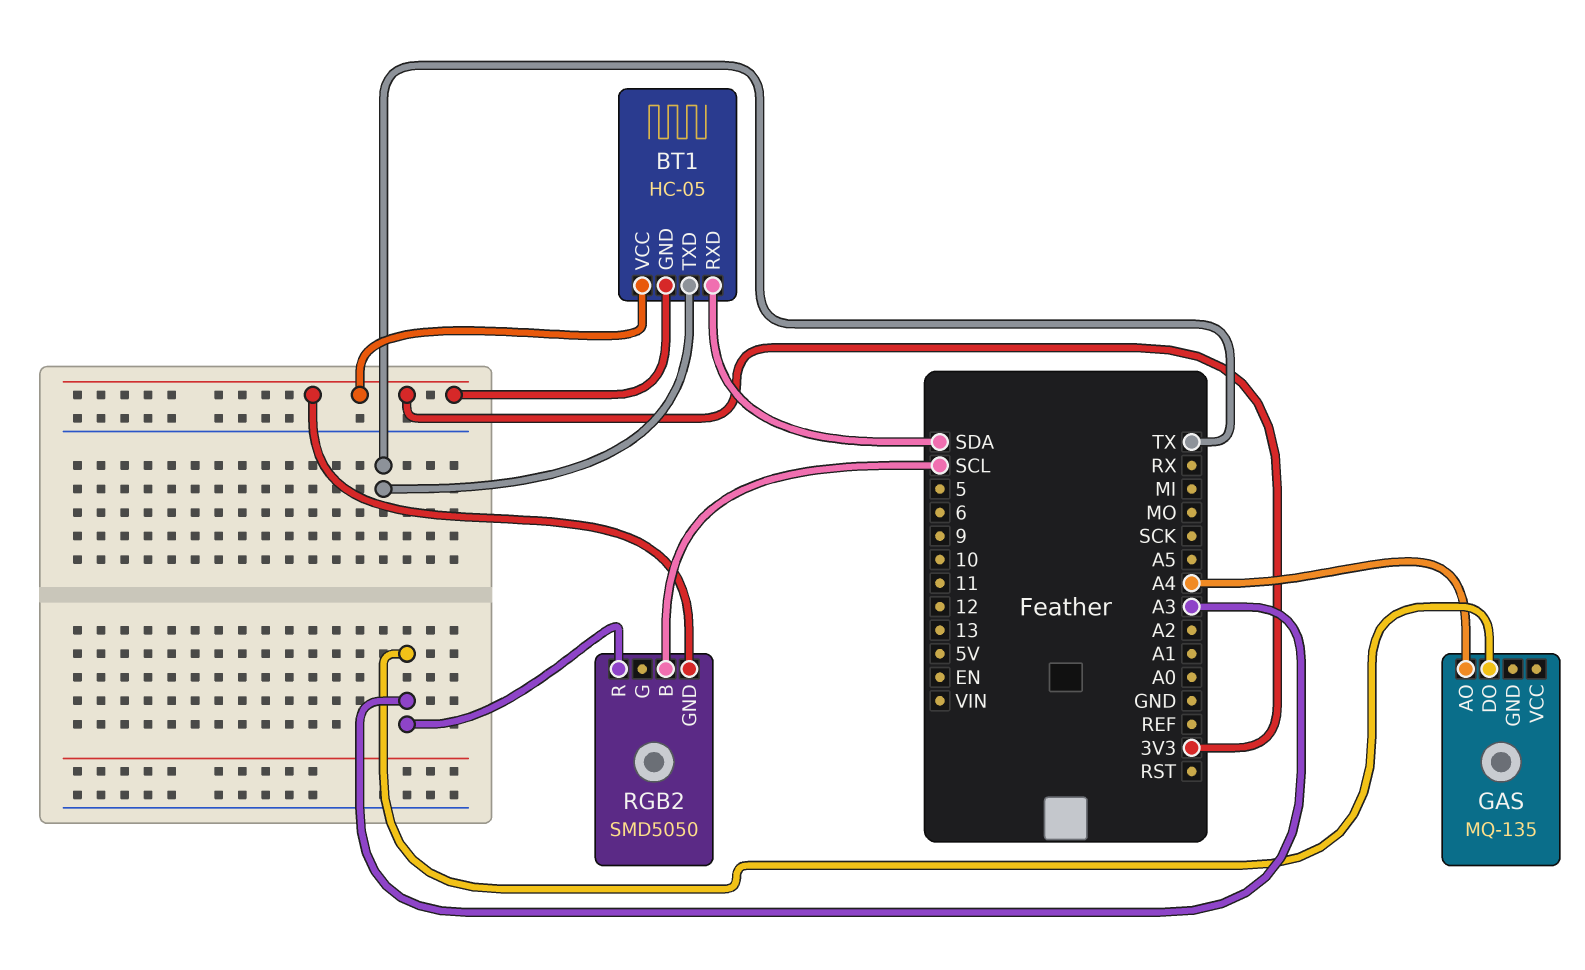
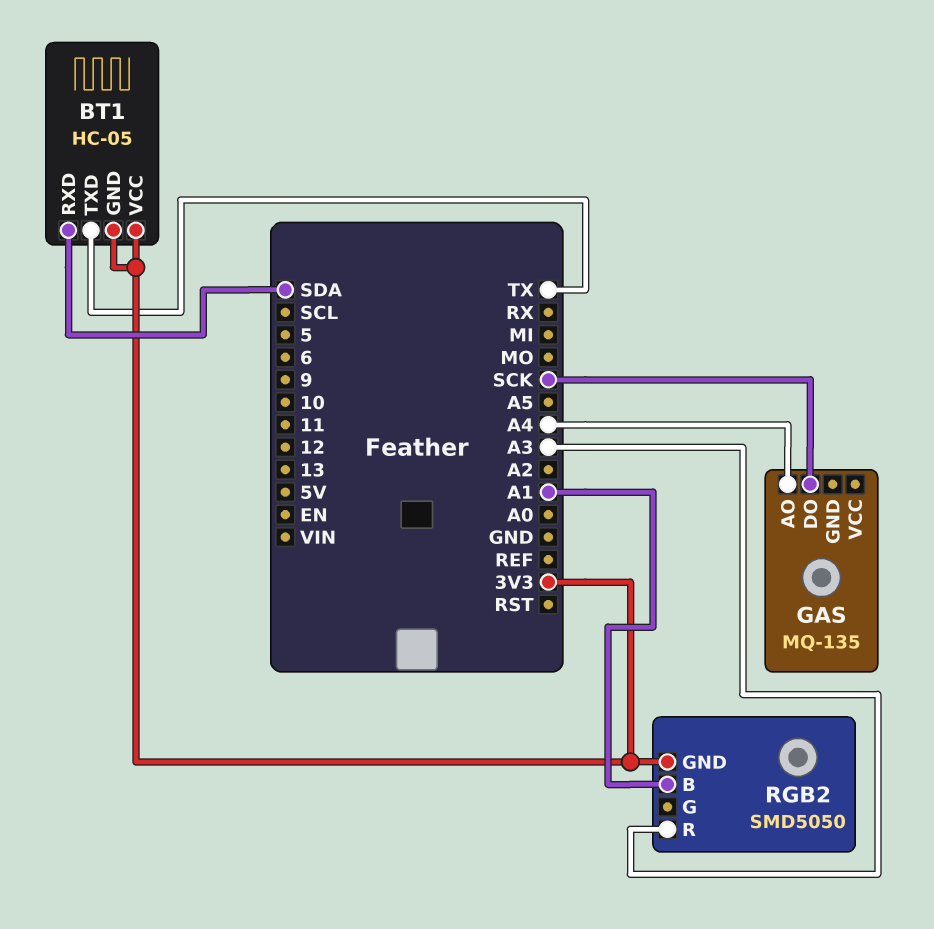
GAS pin DO: A3 -> SCK
RGB2 pin B: SCL -> A1

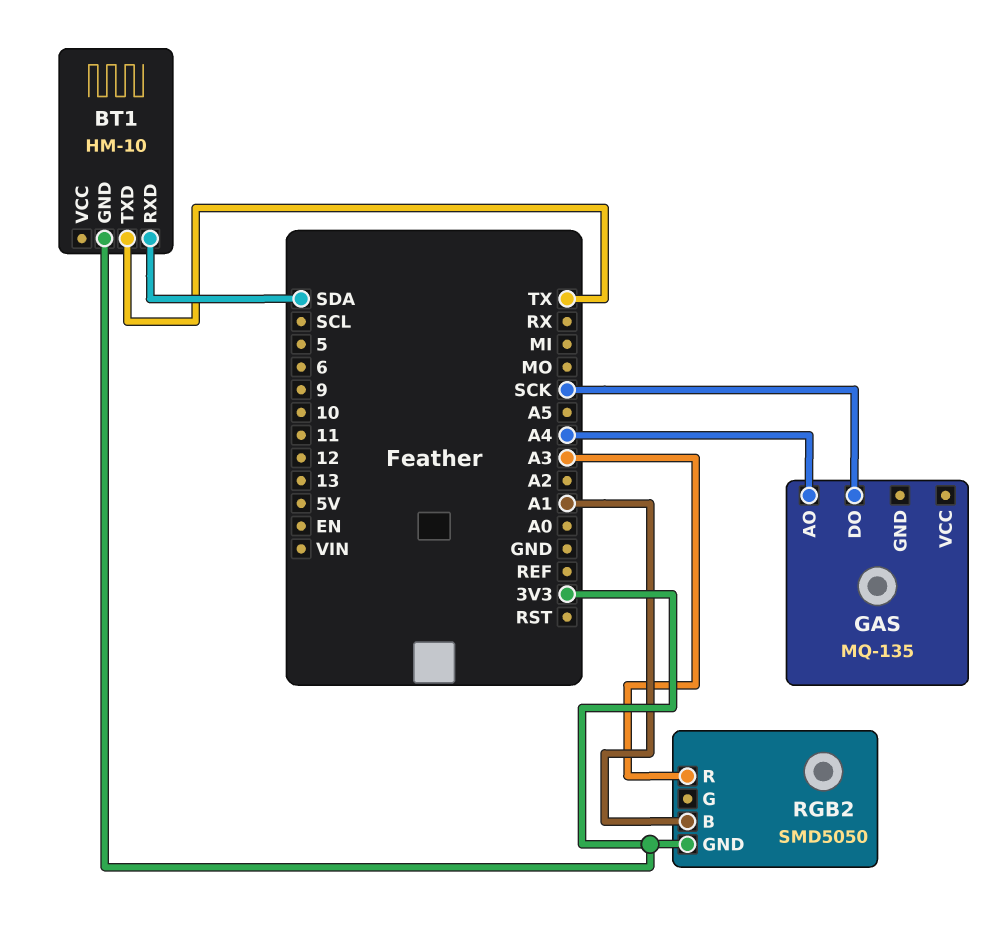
BT1: HC-05 -> HM-10
BT1 pin VCC: 3V3 -> none

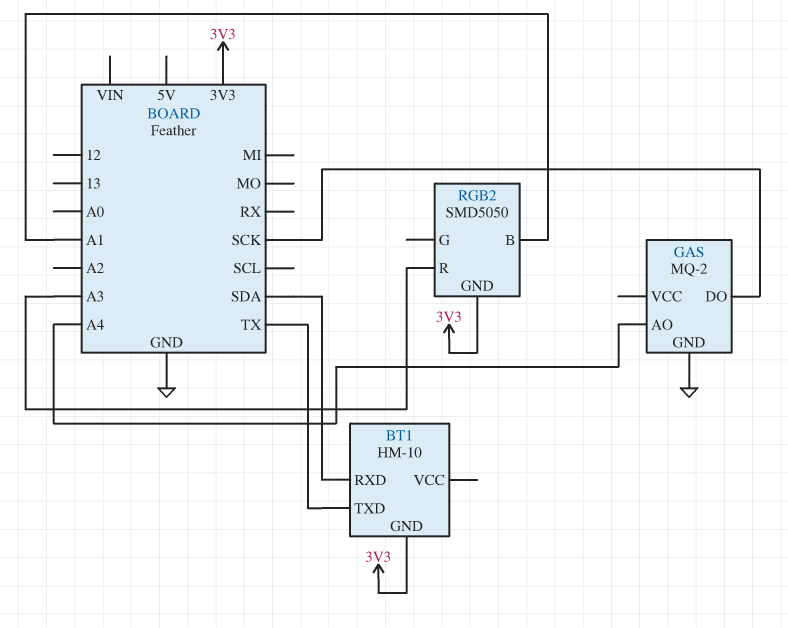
GAS: MQ-135 -> MQ-2
GAS pin GND: none -> GND

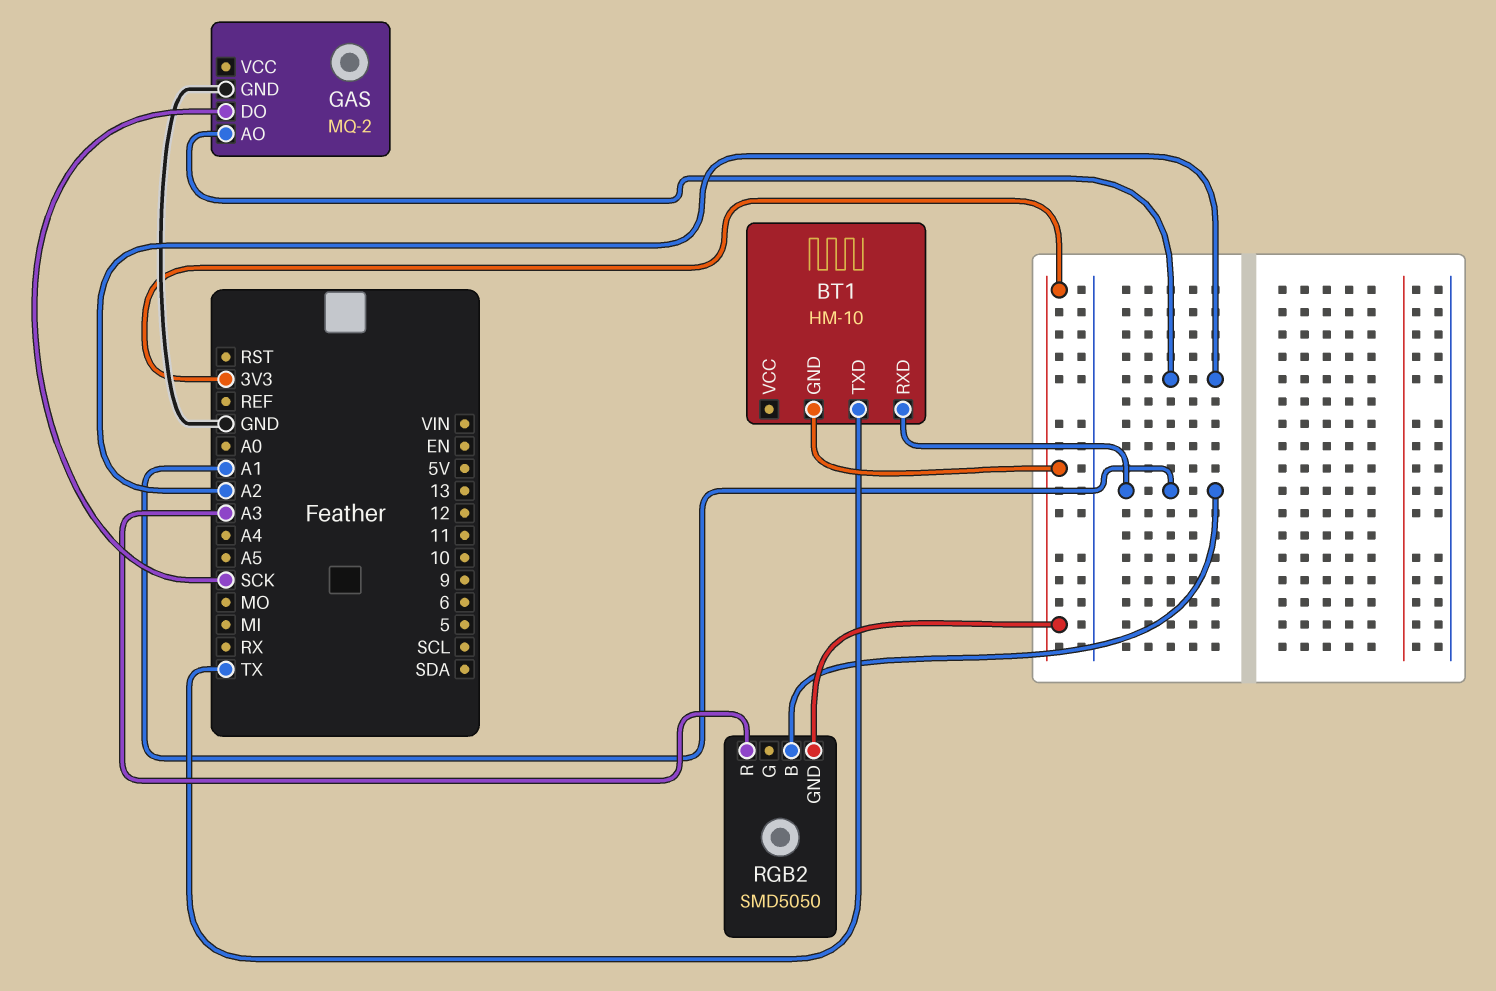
BT1 pin RXD: SDA -> A1
GAS pin AO: A4 -> A2

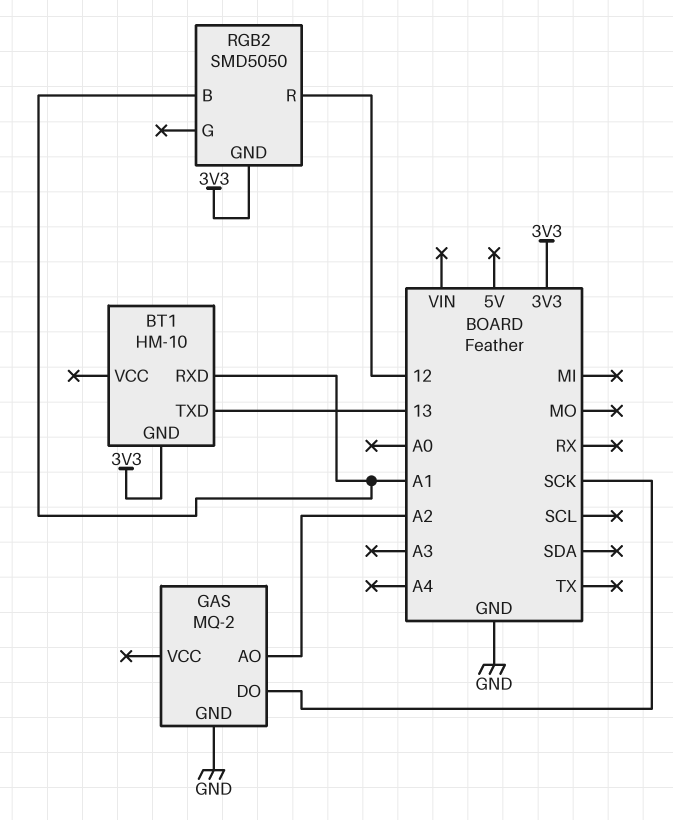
BT1 pin TXD: TX -> 13
RGB2 pin R: A3 -> 12

